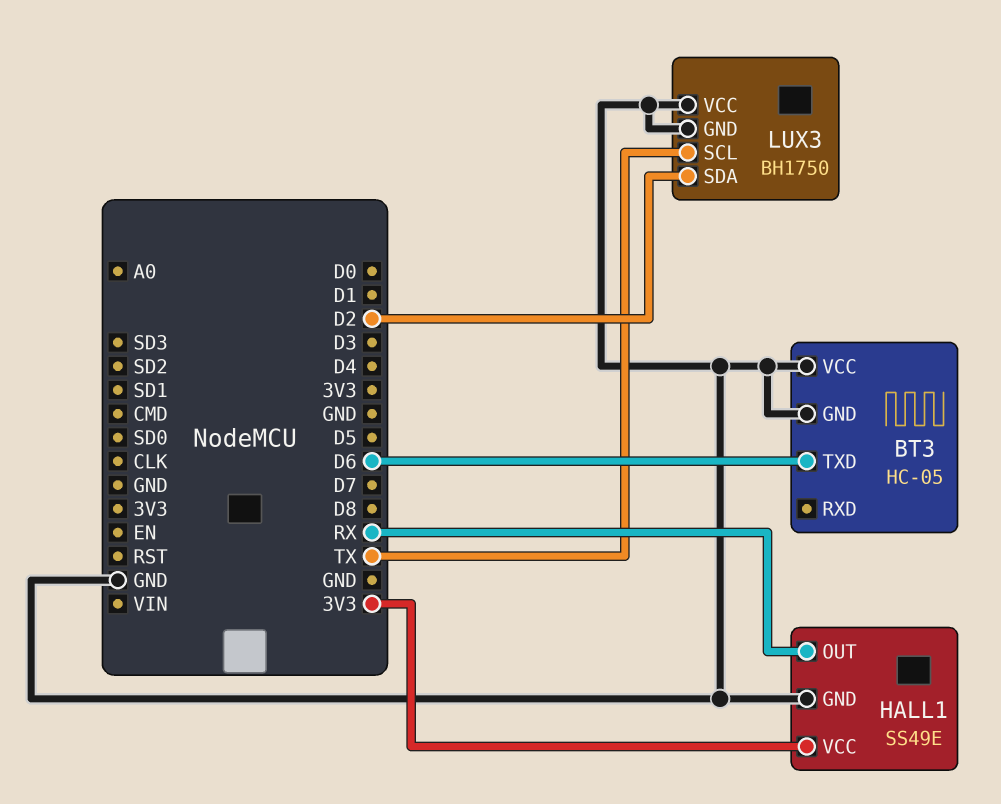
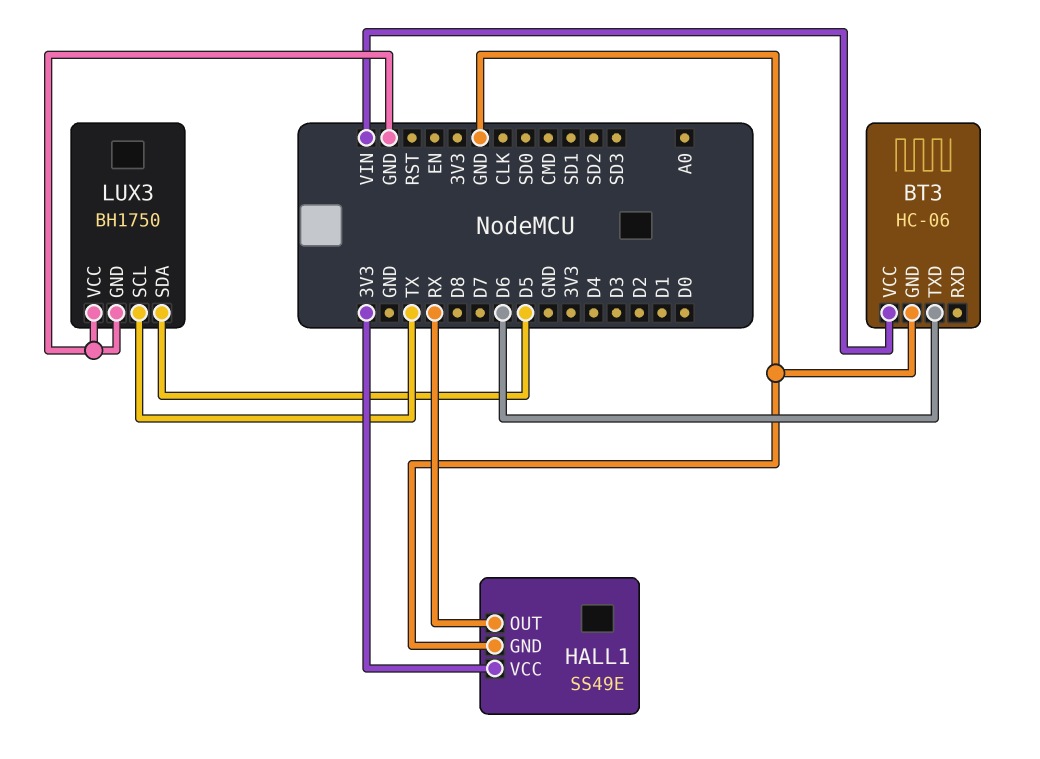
BT3: HC-05 -> HC-06
BT3 pin VCC: GND -> VIN
LUX3 pin SDA: D2 -> D5

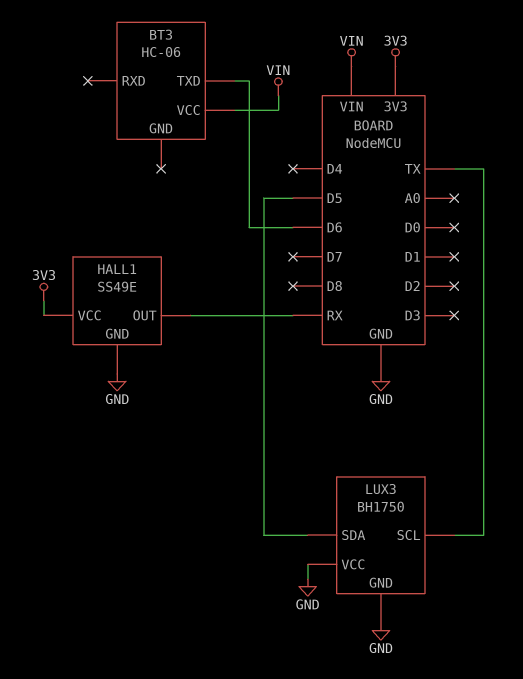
BT3 pin GND: GND -> none

